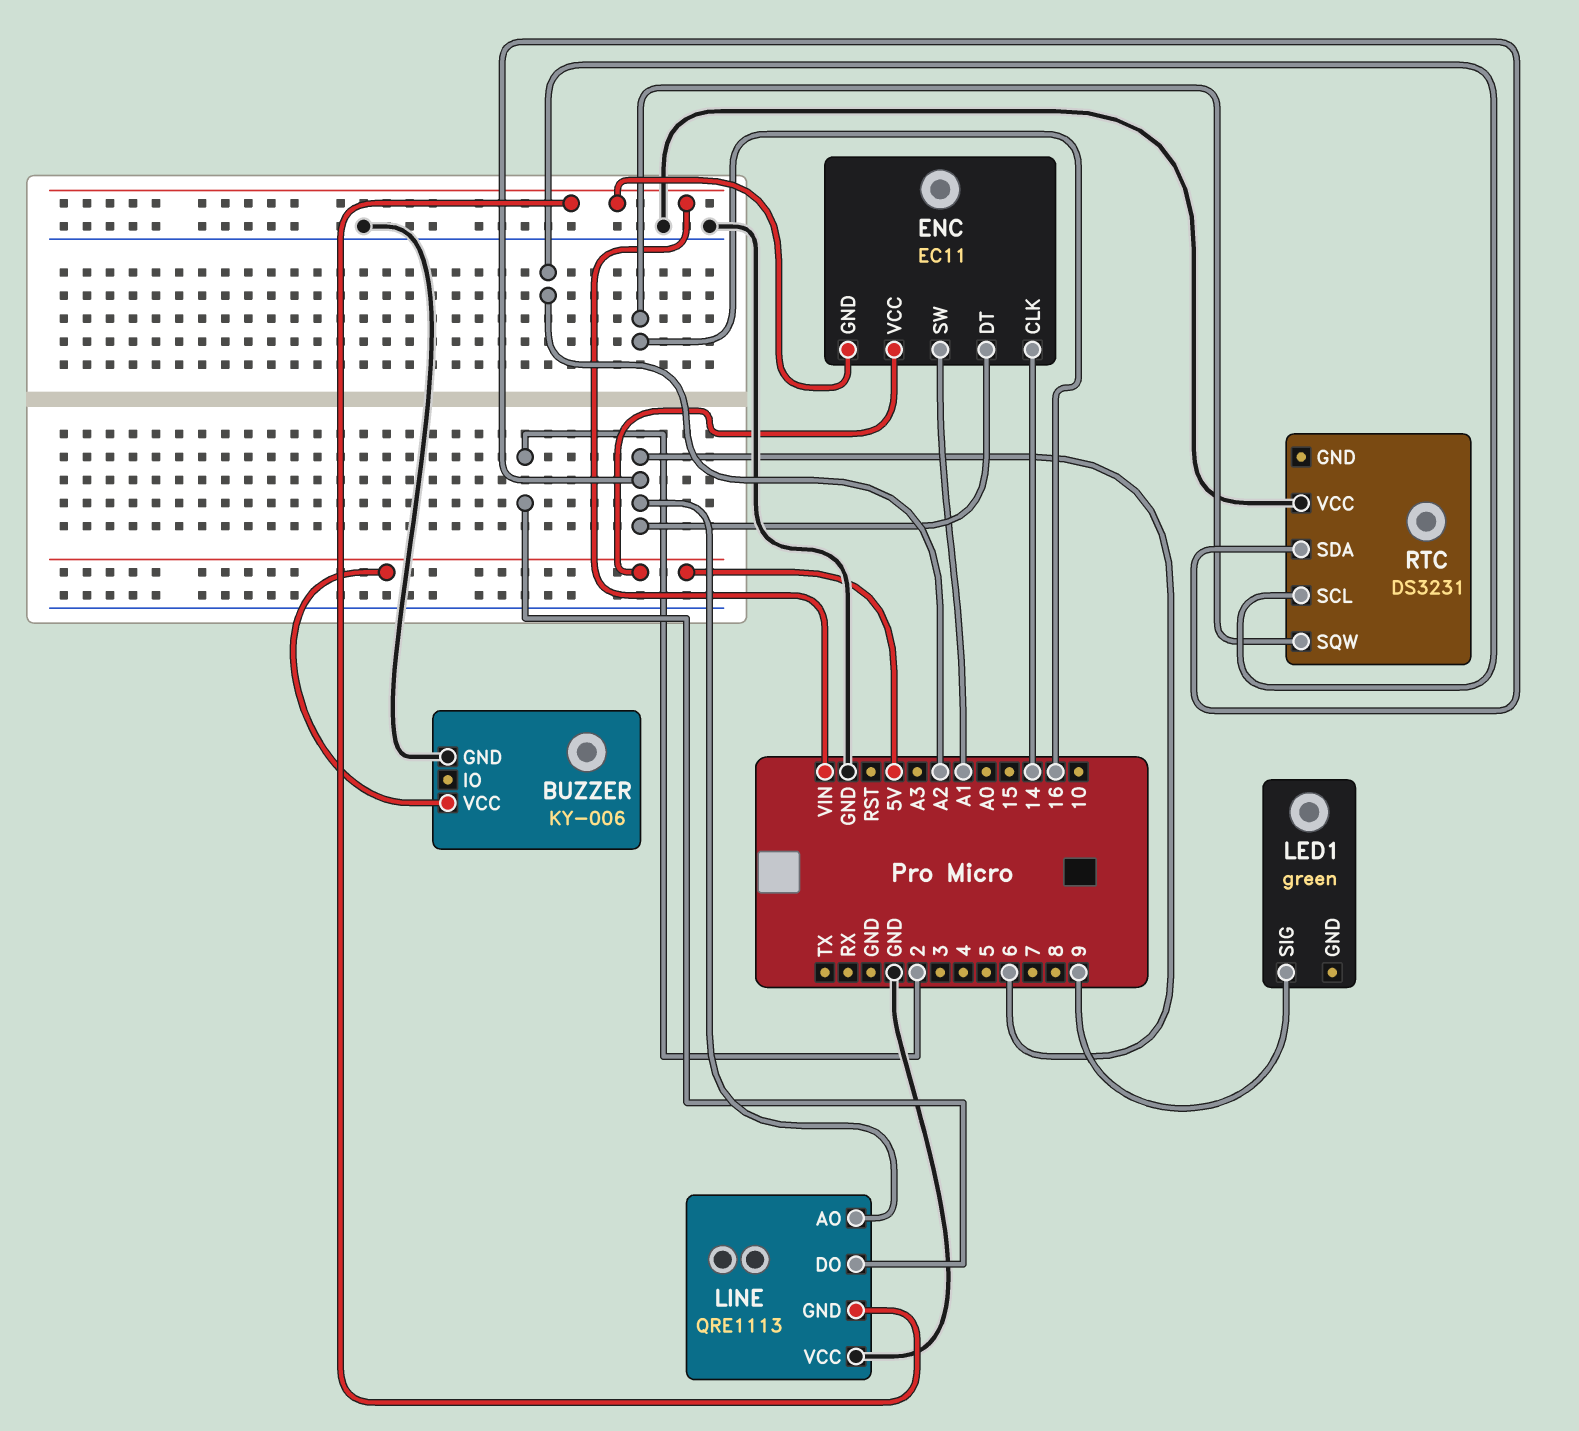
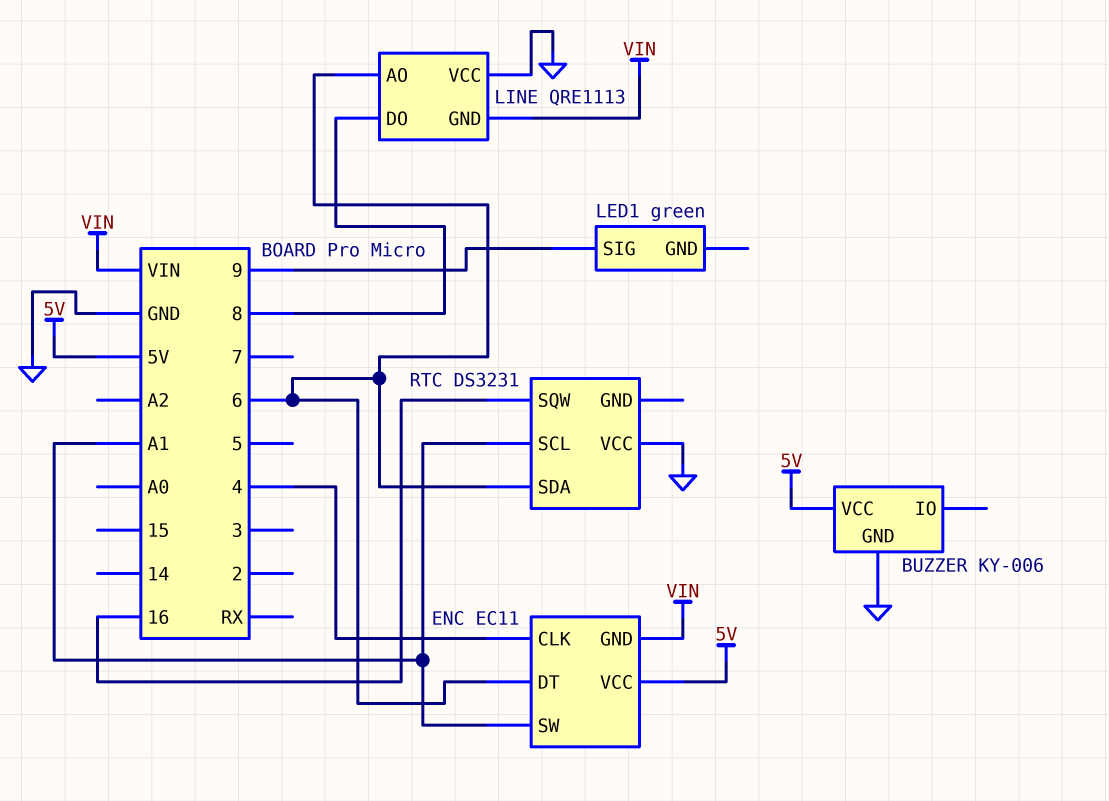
ENC pin CLK: 14 -> 4
LINE pin DO: 2 -> 8
RTC pin SCL: A2 -> A1

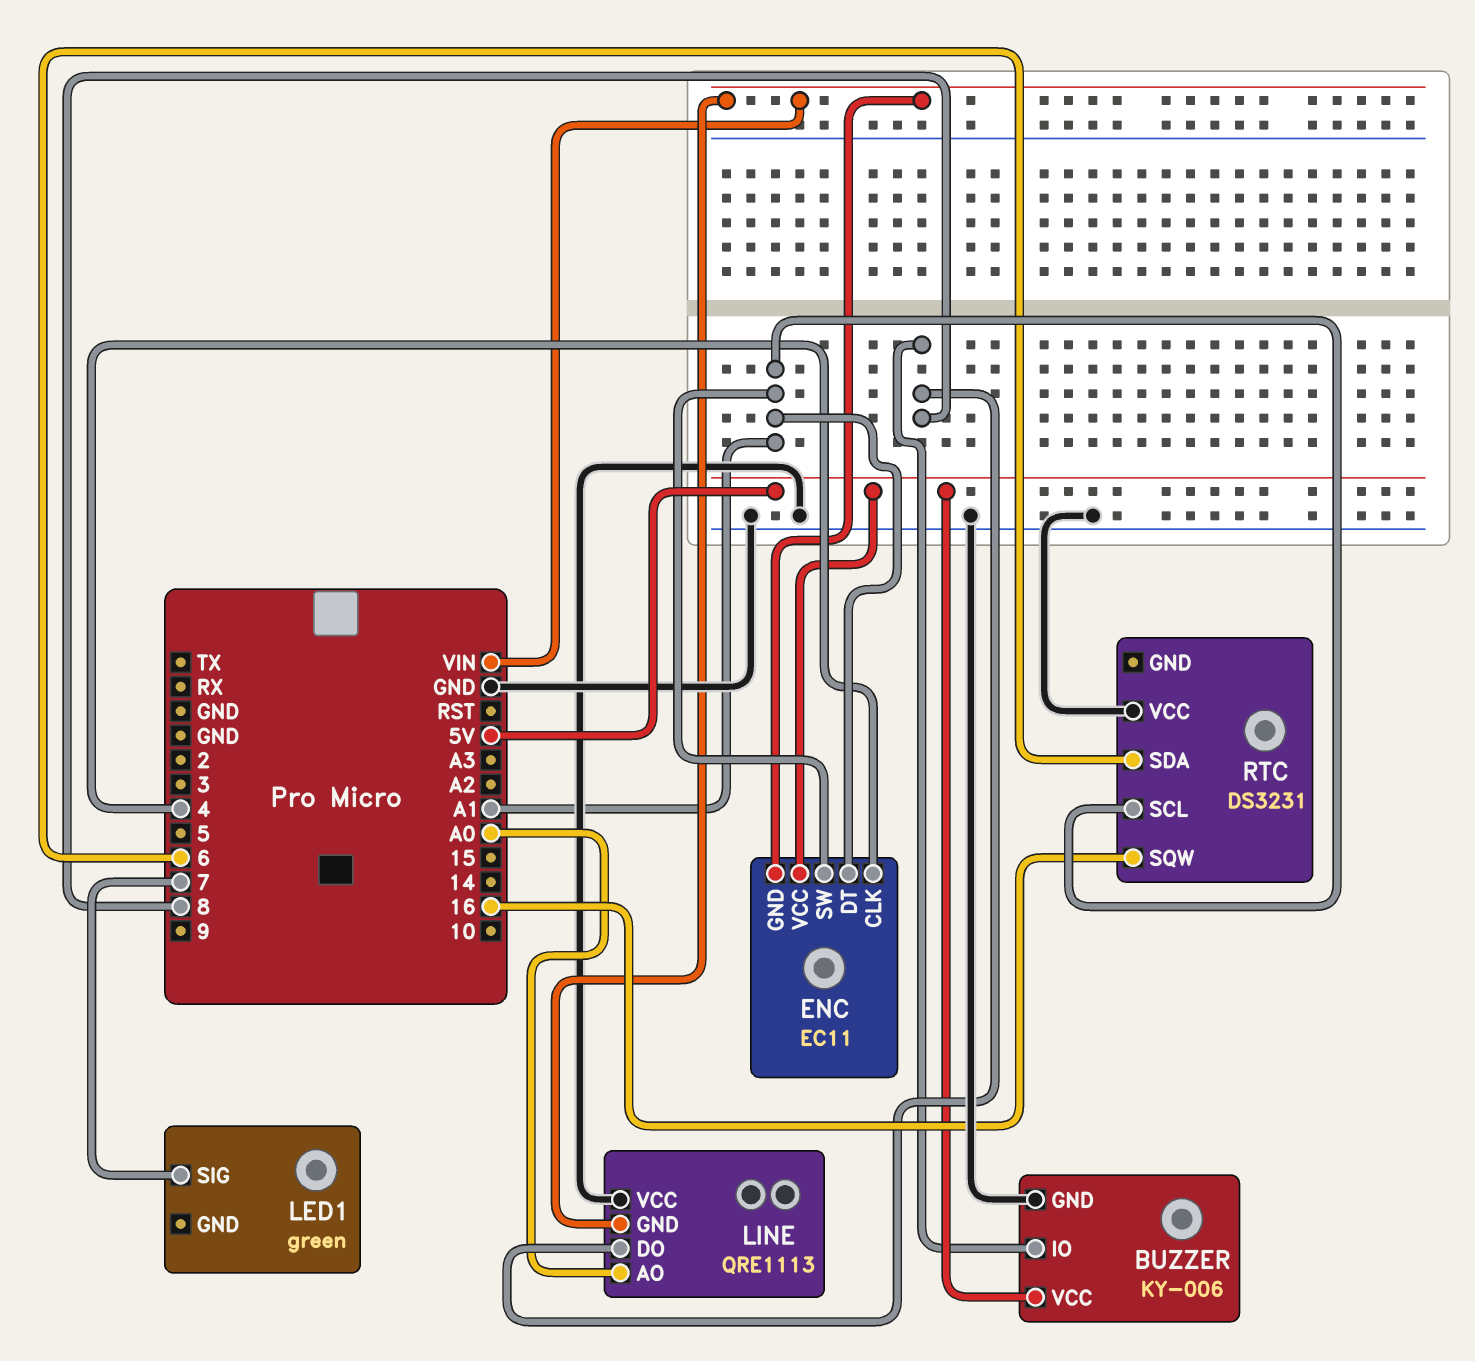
BUZZER pin IO: none -> 8
ENC pin DT: 6 -> A1
LED1 pin SIG: 9 -> 7
LINE pin AO: 6 -> A0

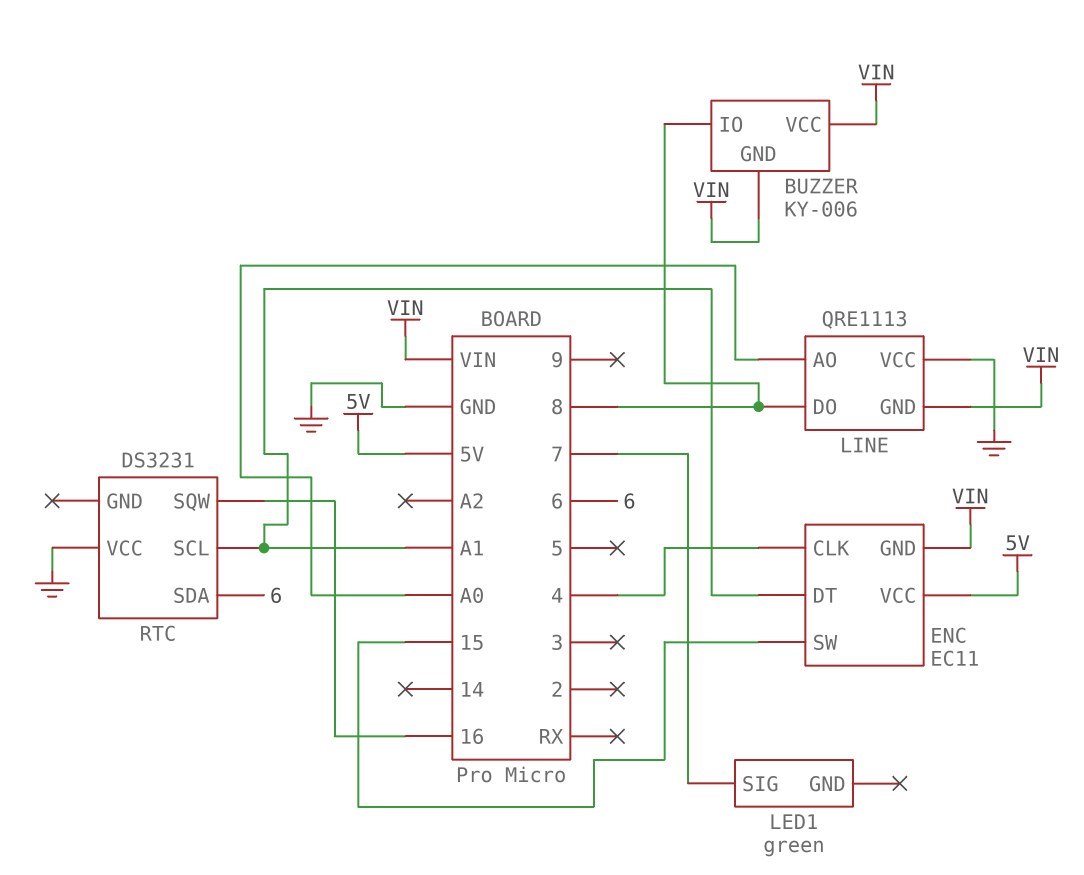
BUZZER pin GND: GND -> VIN
BUZZER pin VCC: 5V -> VIN
ENC pin SW: A1 -> 15

